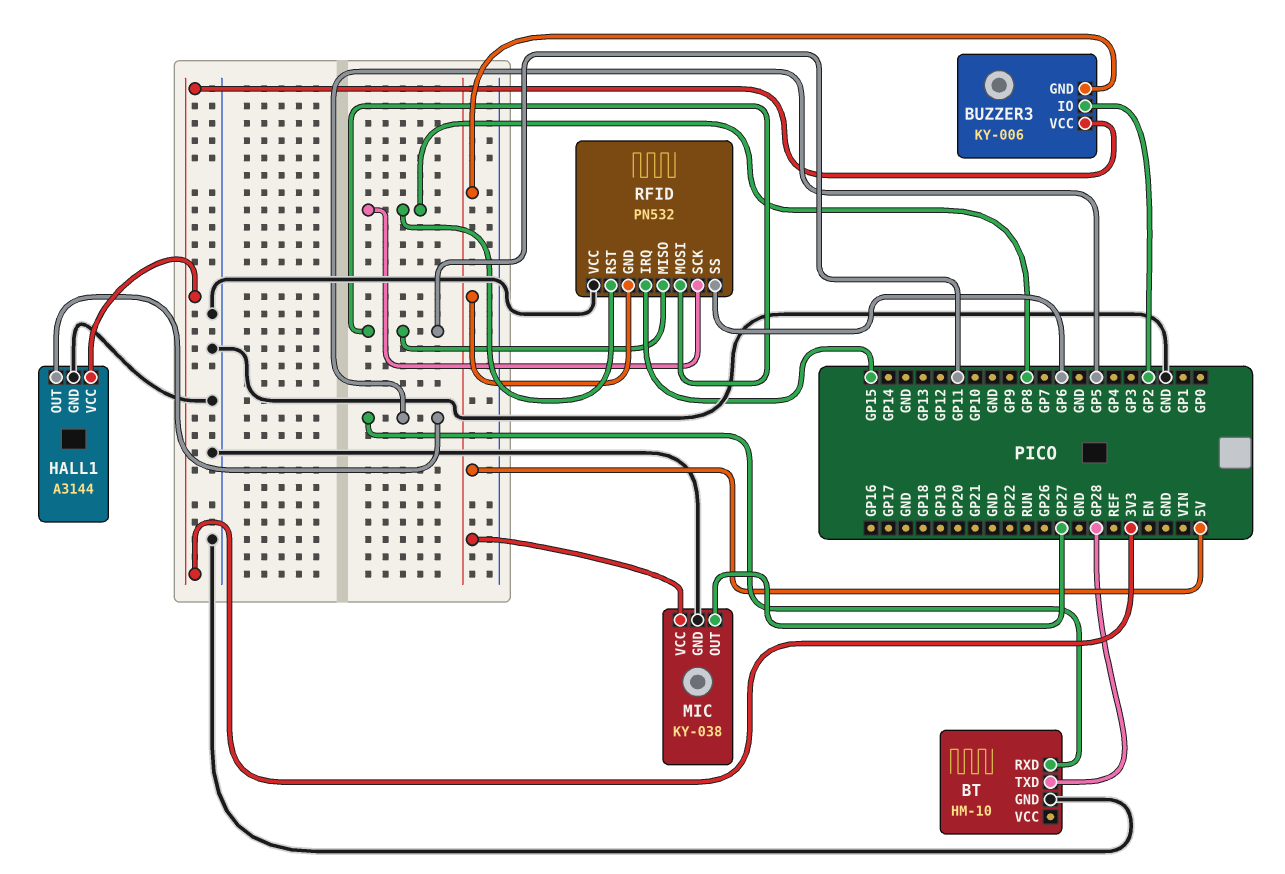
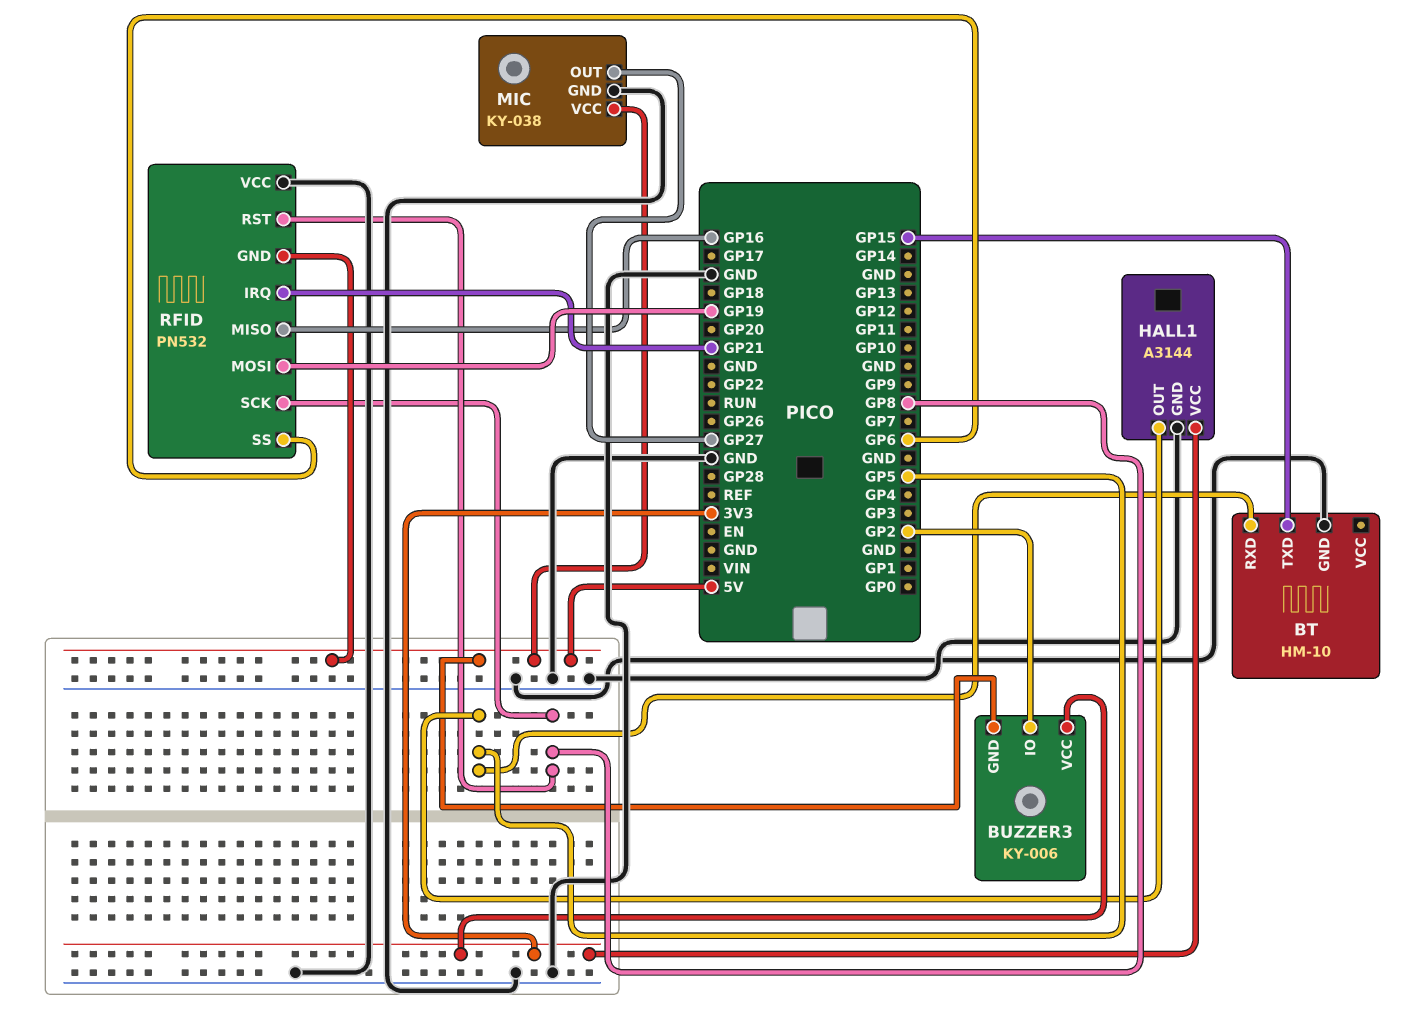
BT pin TXD: GP28 -> GP15
RFID pin IRQ: GP15 -> GP21
RFID pin MISO: GP11 -> GP16
RFID pin MOSI: GP11 -> GP19

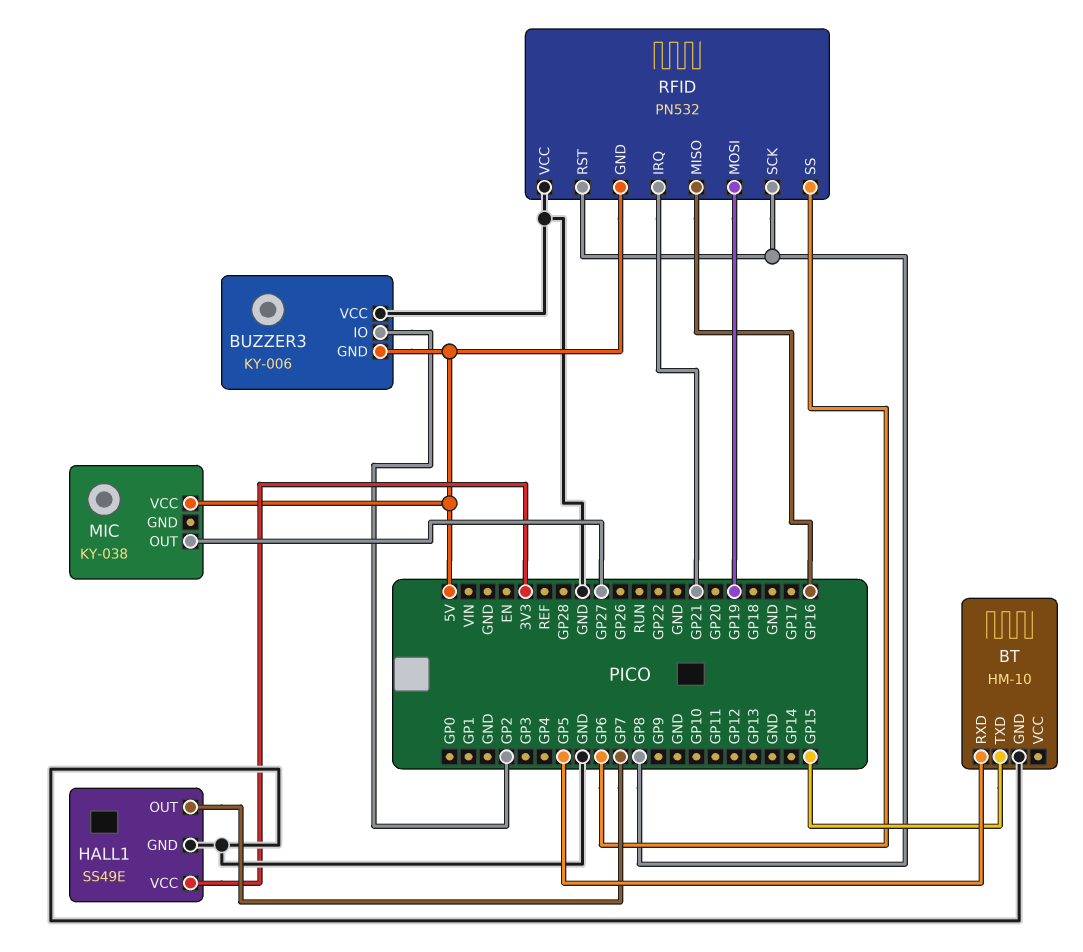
BUZZER3 pin VCC: 3V3 -> GND
HALL1: A3144 -> SS49E
HALL1 pin OUT: GP5 -> GP7
MIC pin GND: GND -> none

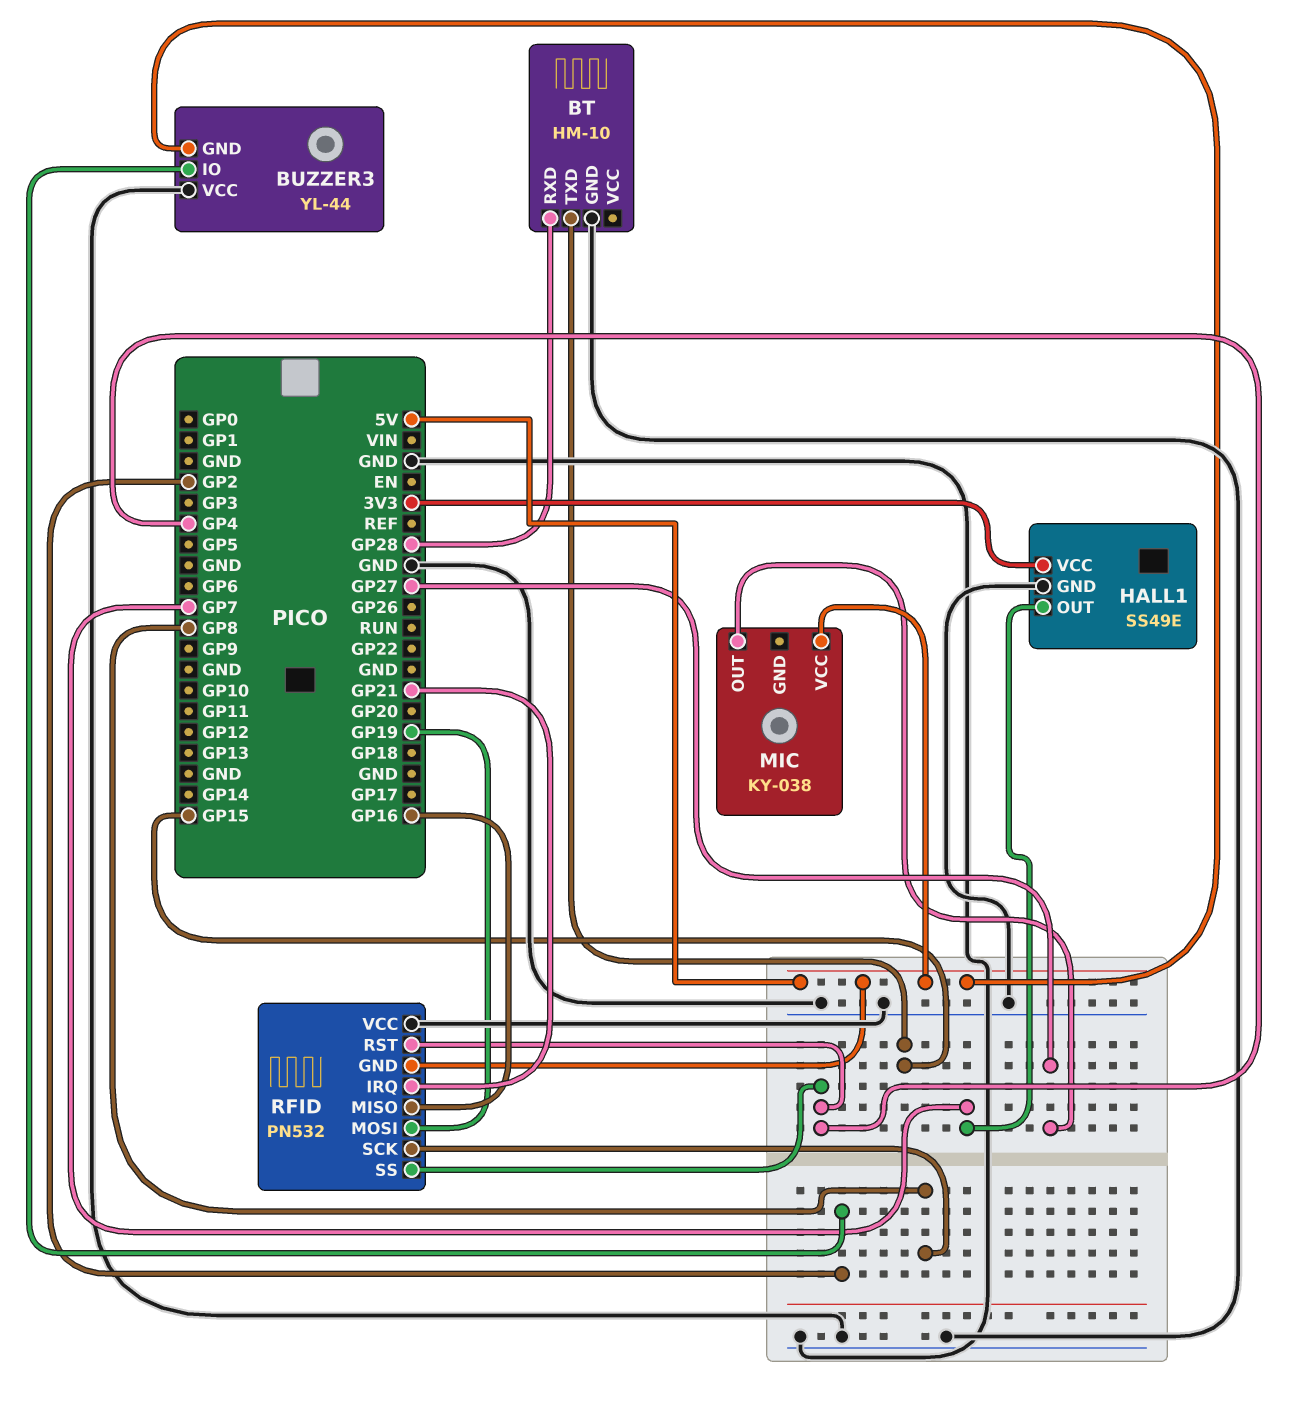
BT pin RXD: GP5 -> GP28
BUZZER3: KY-006 -> YL-44
RFID pin RST: GP8 -> GP4
RFID pin SS: GP6 -> GP4

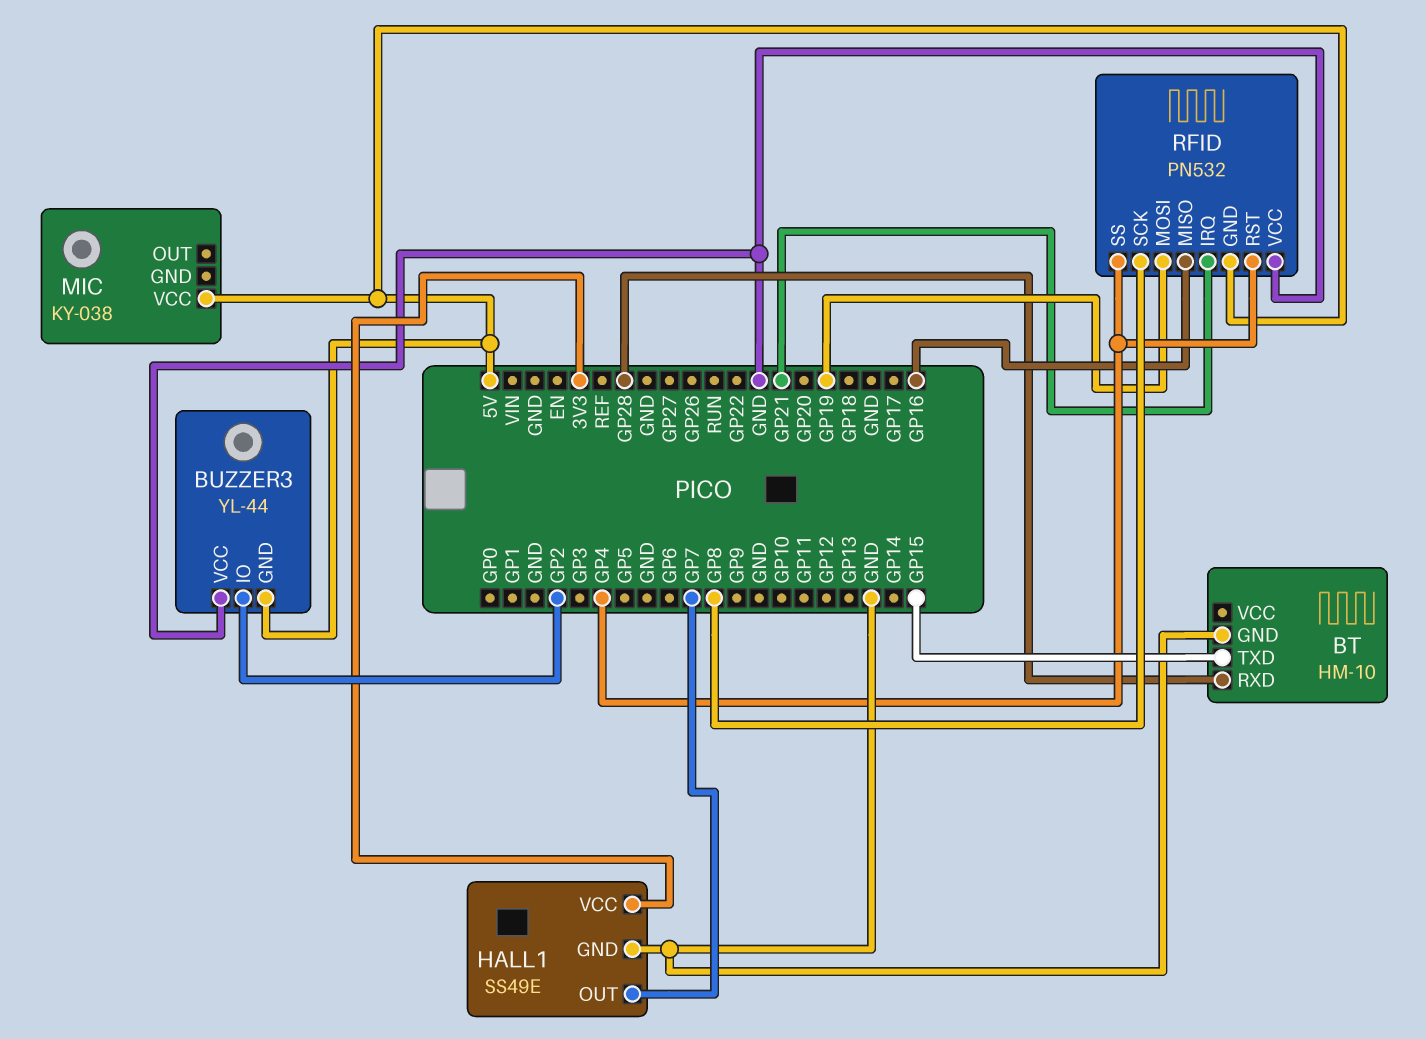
MIC pin OUT: GP27 -> none

